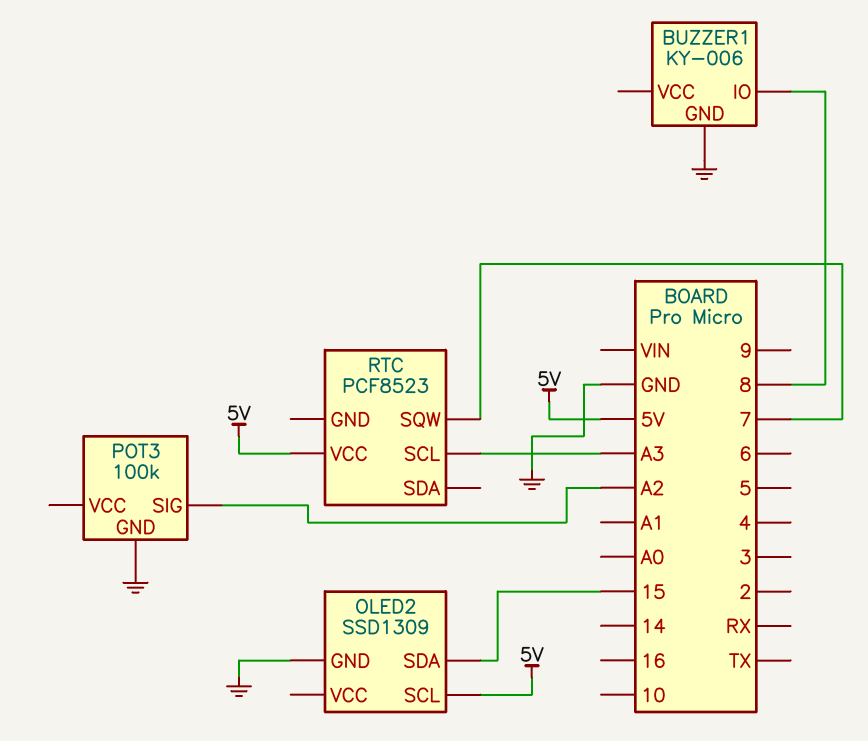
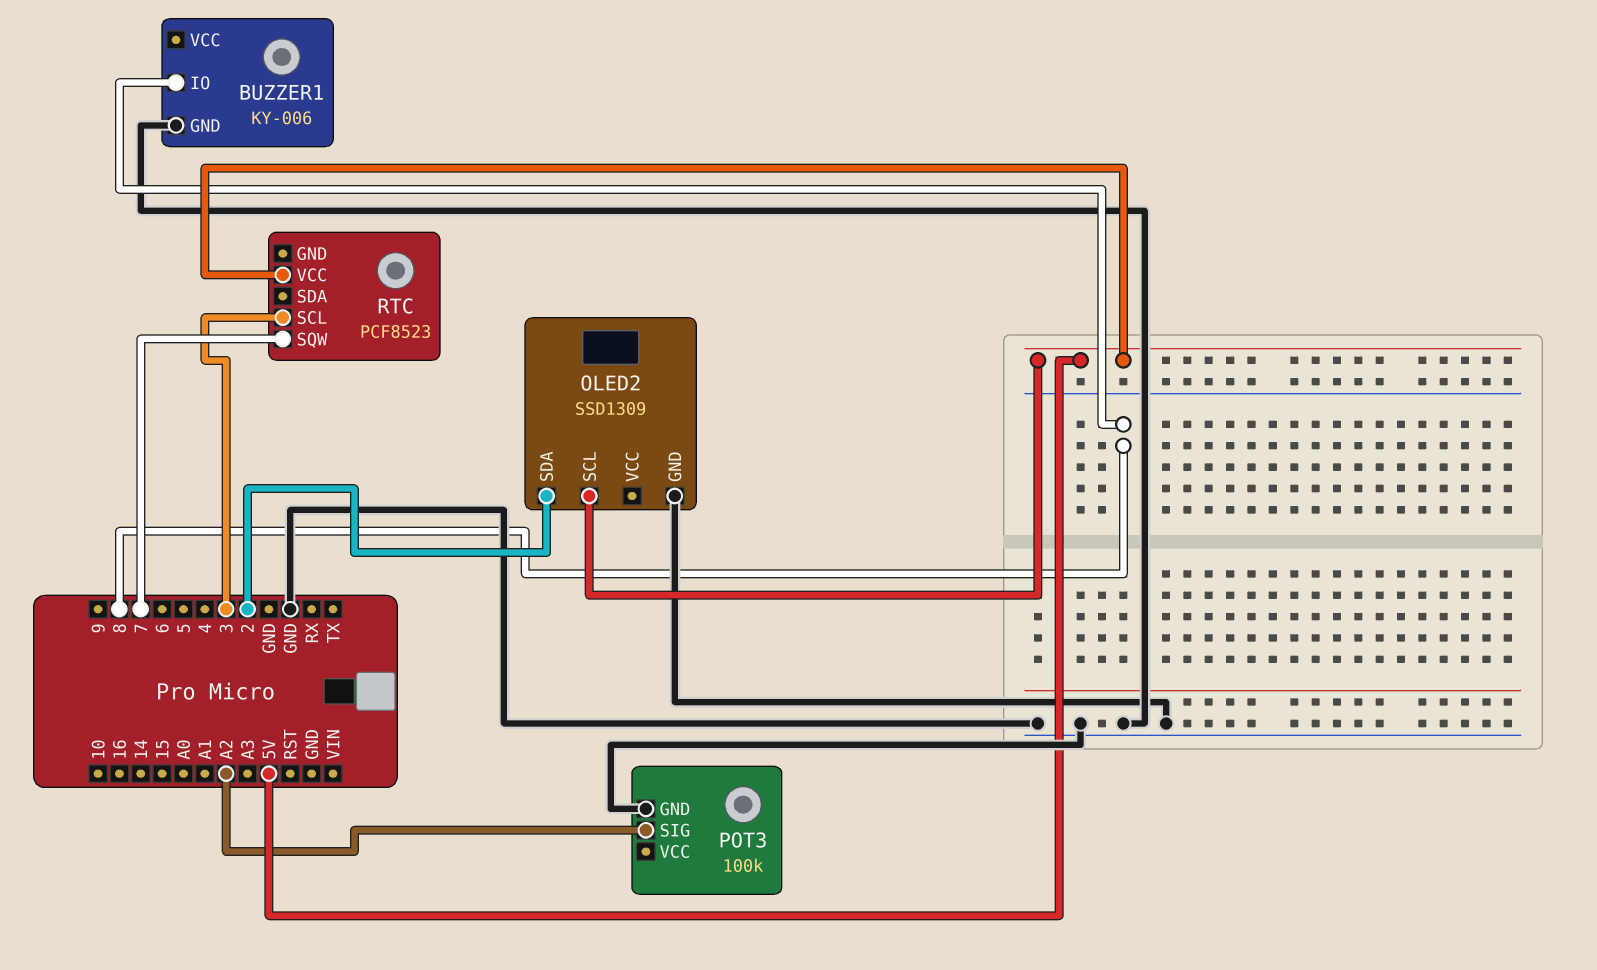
OLED2 pin SDA: 15 -> 2
RTC pin SCL: A3 -> 3

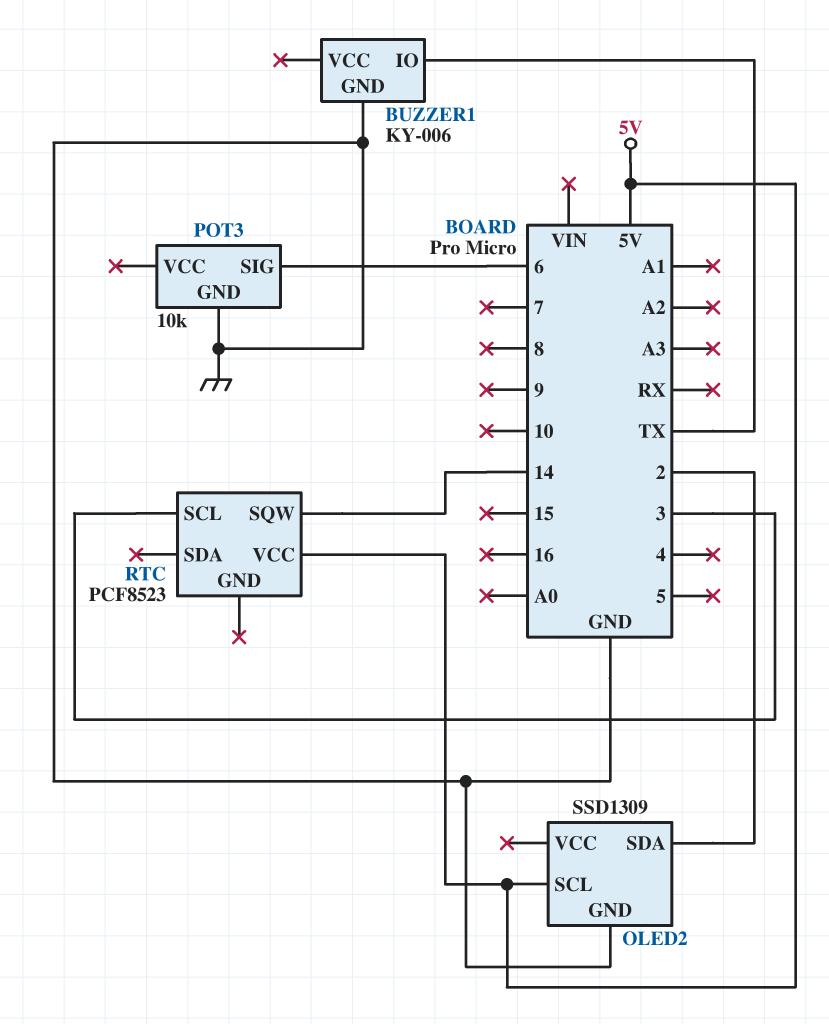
BUZZER1 pin IO: 8 -> TX
POT3: 100k -> 10k
POT3 pin SIG: A2 -> 6
RTC pin SQW: 7 -> 14

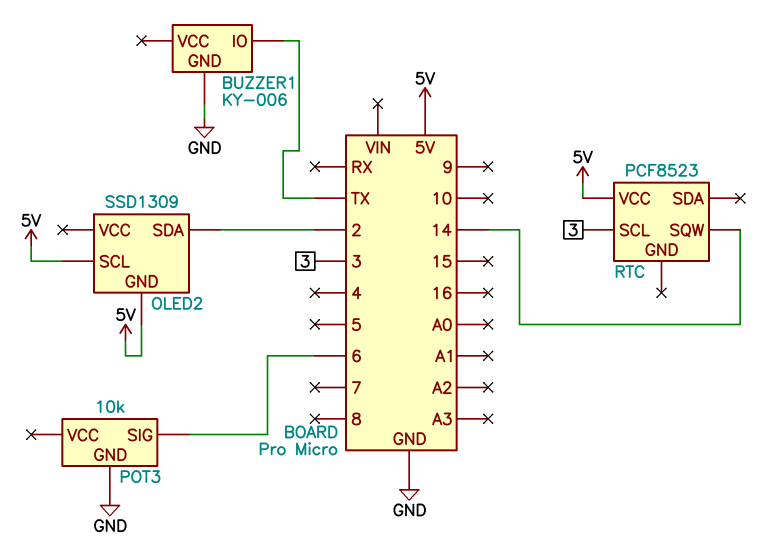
OLED2 pin GND: GND -> 5V

